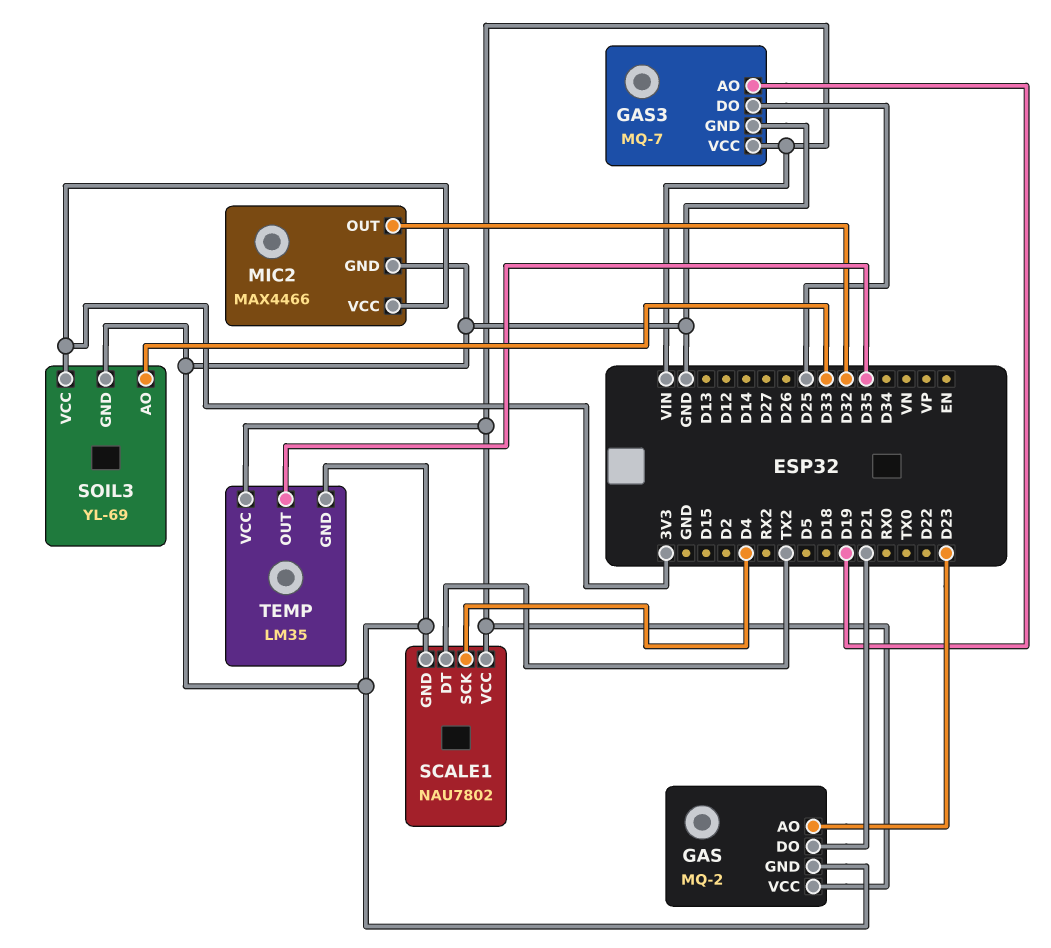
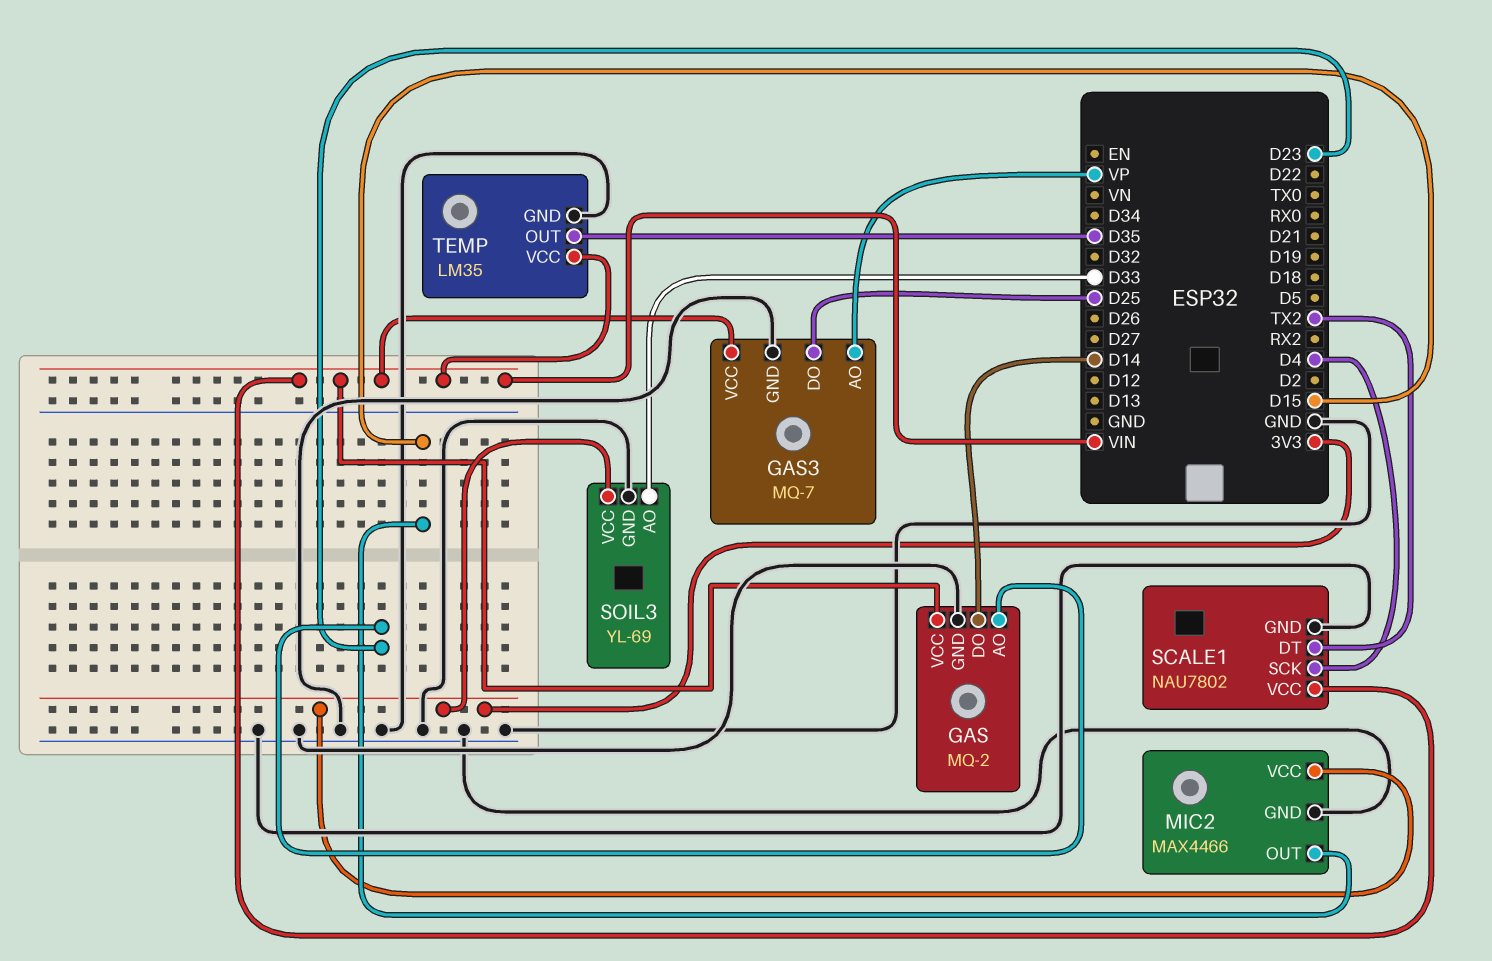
GAS pin DO: D21 -> D14
GAS3 pin AO: D19 -> VP
MIC2 pin OUT: D32 -> D15

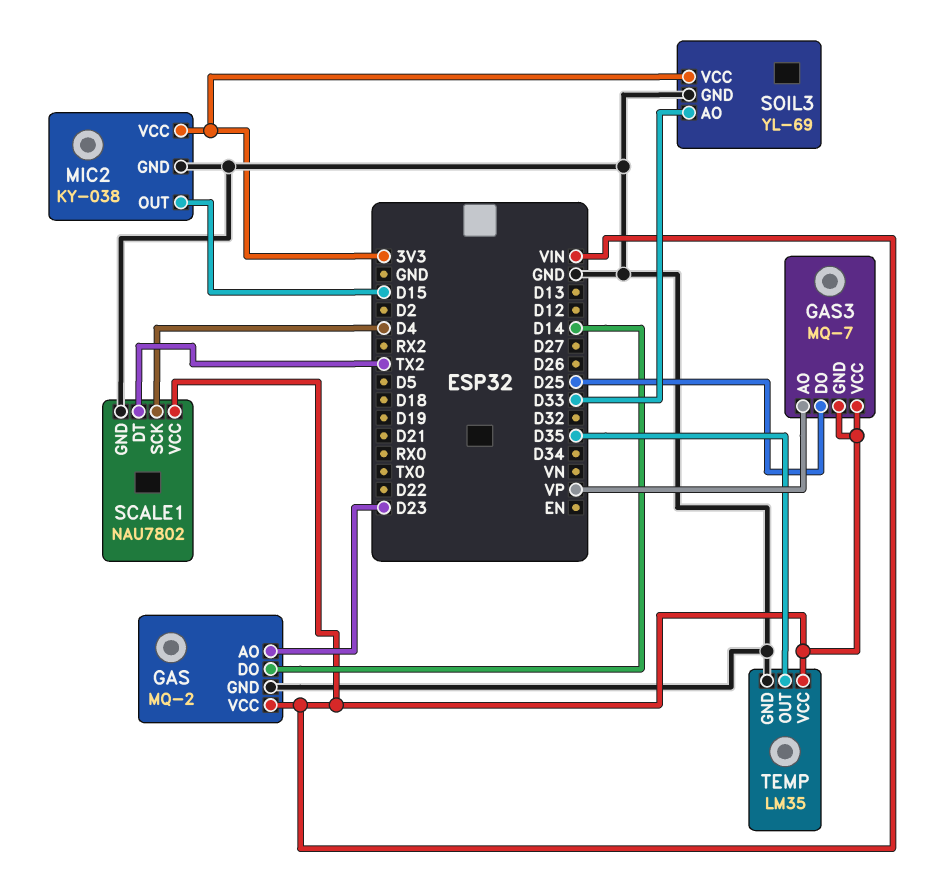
GAS3 pin GND: GND -> VIN
MIC2: MAX4466 -> KY-038

